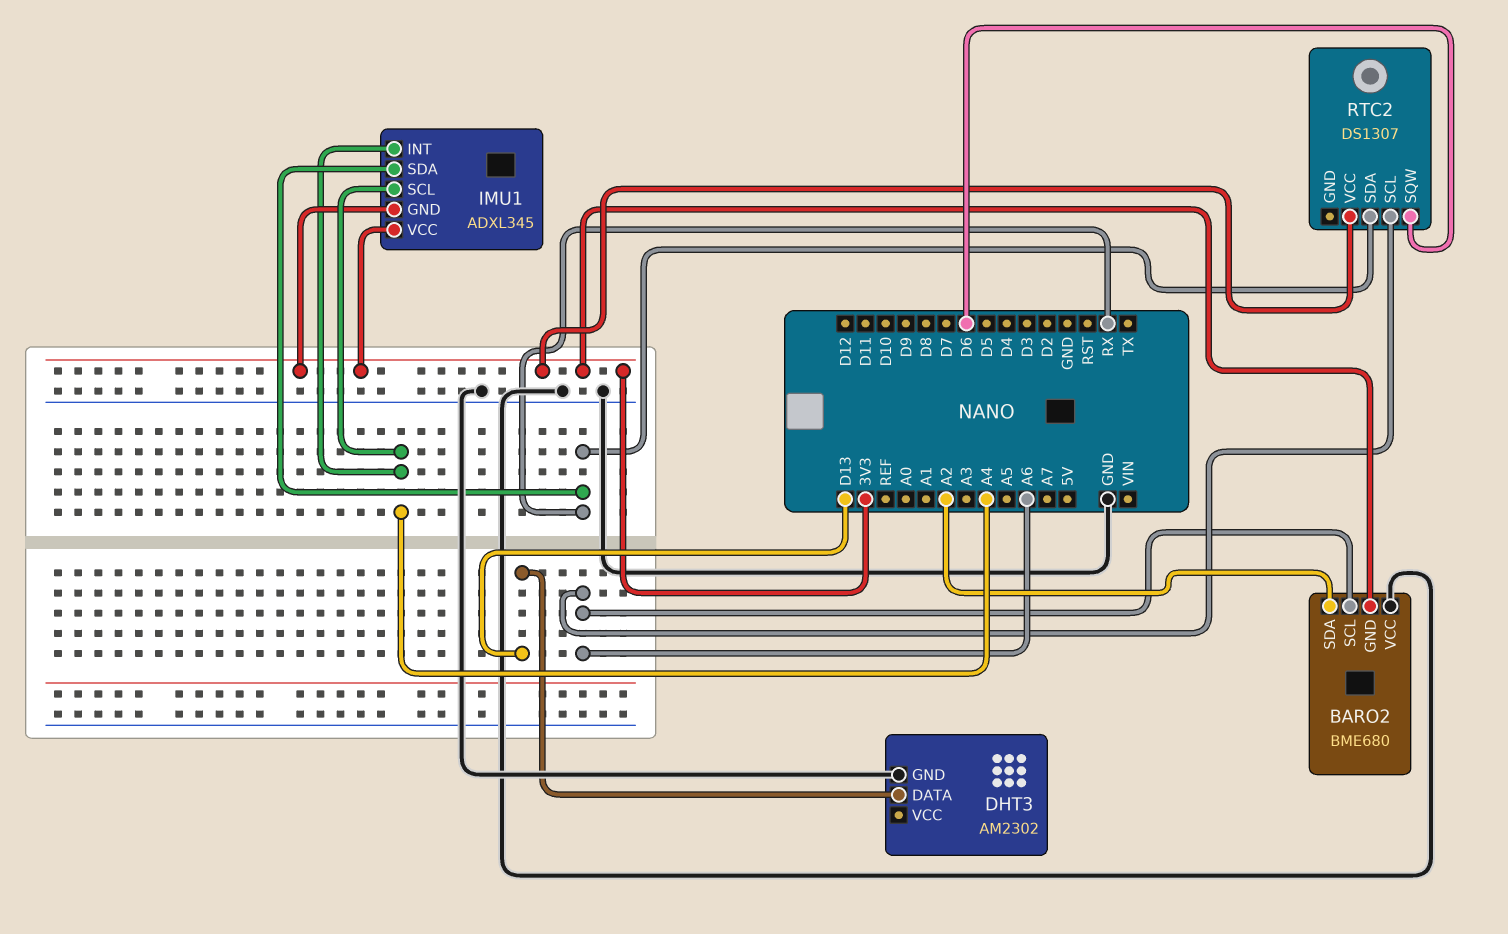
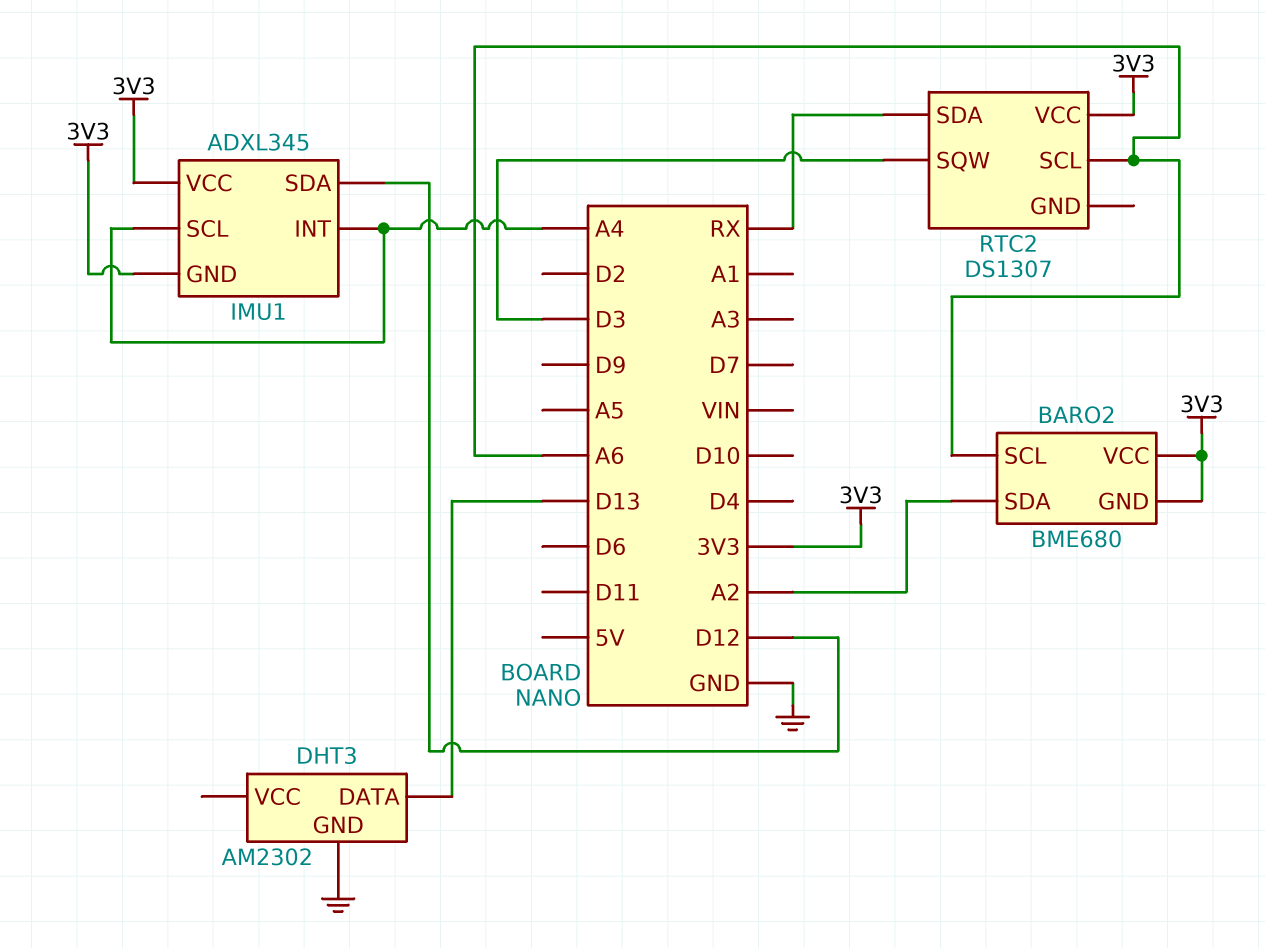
BARO2 pin VCC: GND -> 3V3
IMU1 pin SDA: RX -> D12
RTC2 pin SQW: D6 -> D3

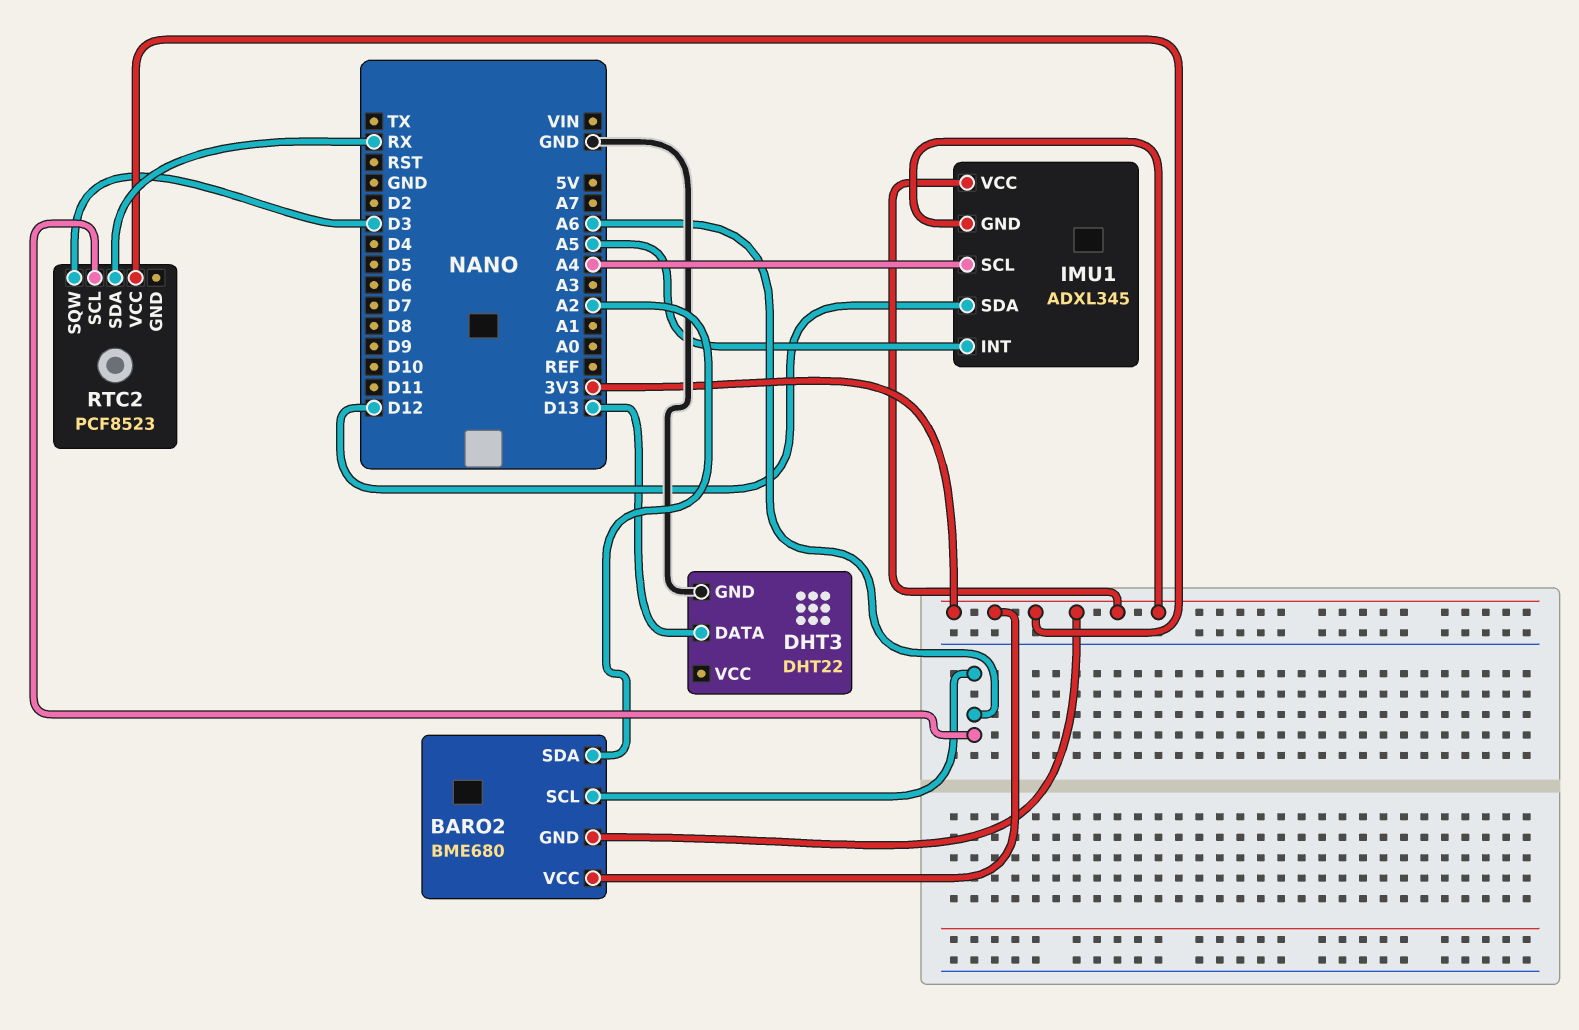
DHT3: AM2302 -> DHT22
IMU1 pin INT: A4 -> A5
RTC2: DS1307 -> PCF8523

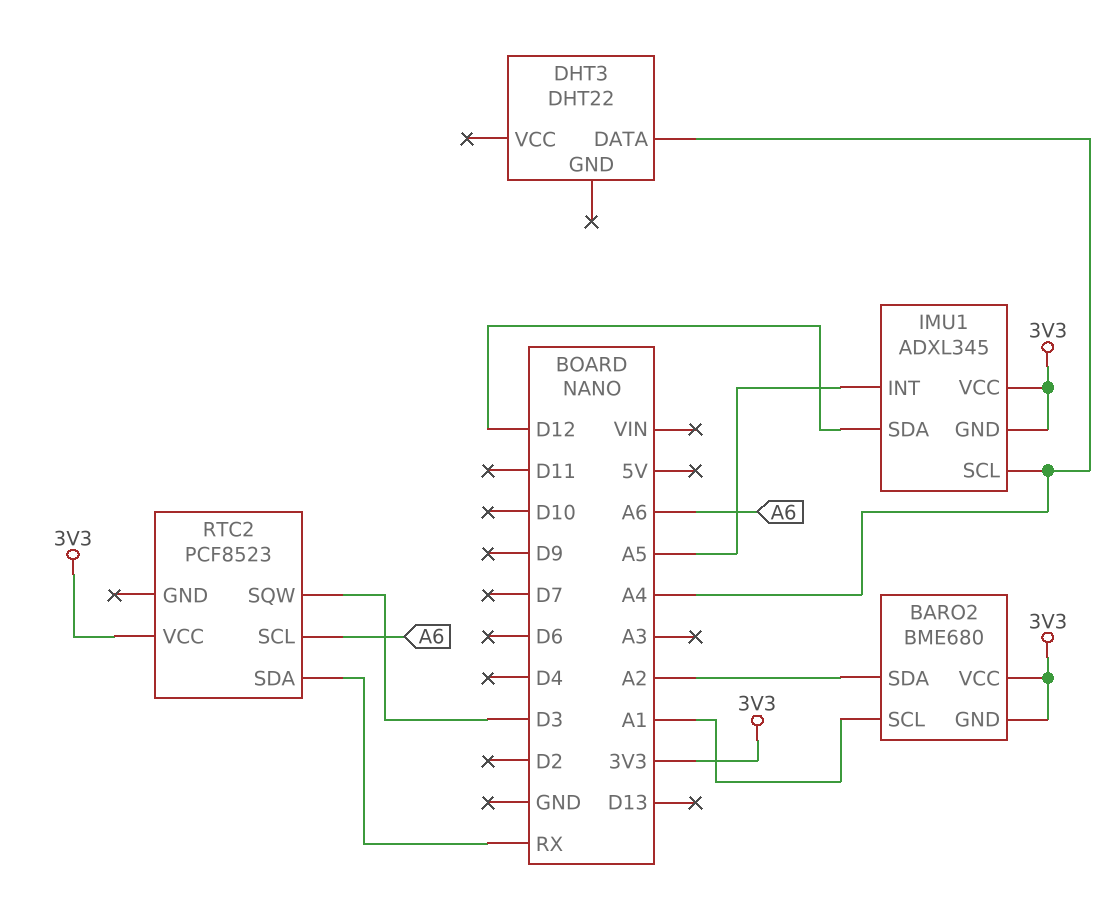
BARO2 pin SCL: A6 -> A1
DHT3 pin DATA: D13 -> A4
DHT3 pin GND: GND -> none

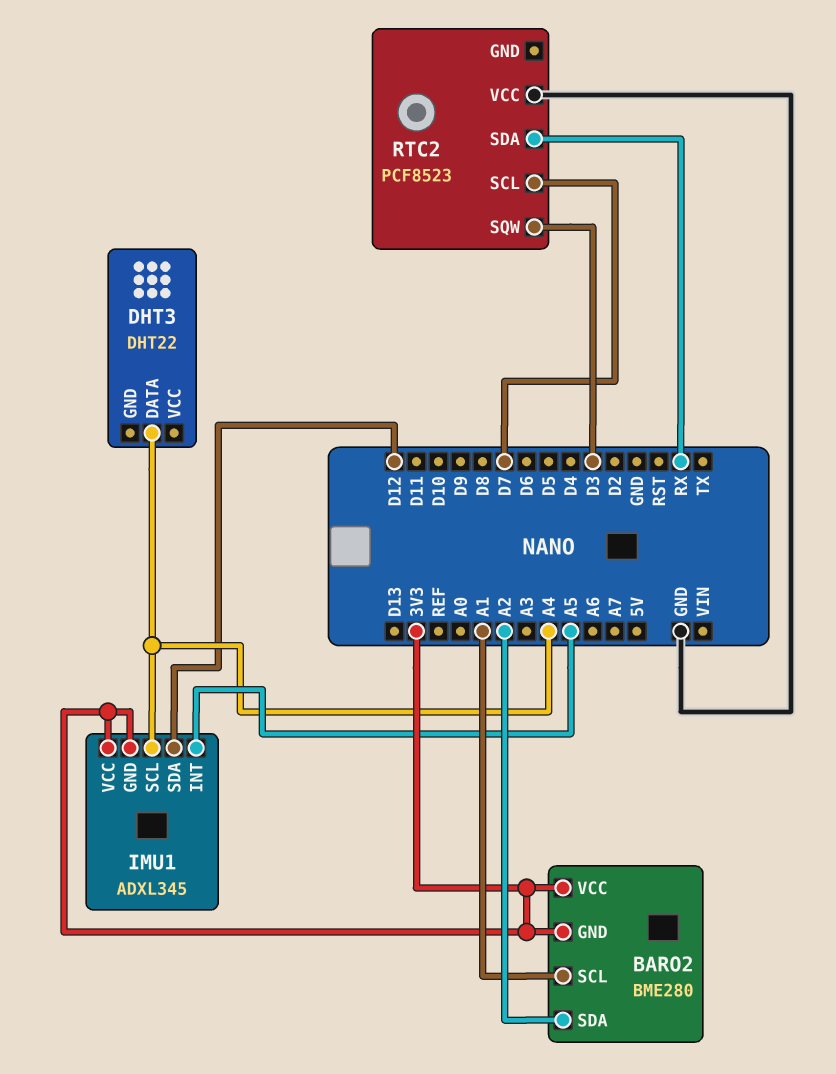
BARO2: BME680 -> BME280
RTC2 pin SCL: A6 -> D7
RTC2 pin VCC: 3V3 -> GND

